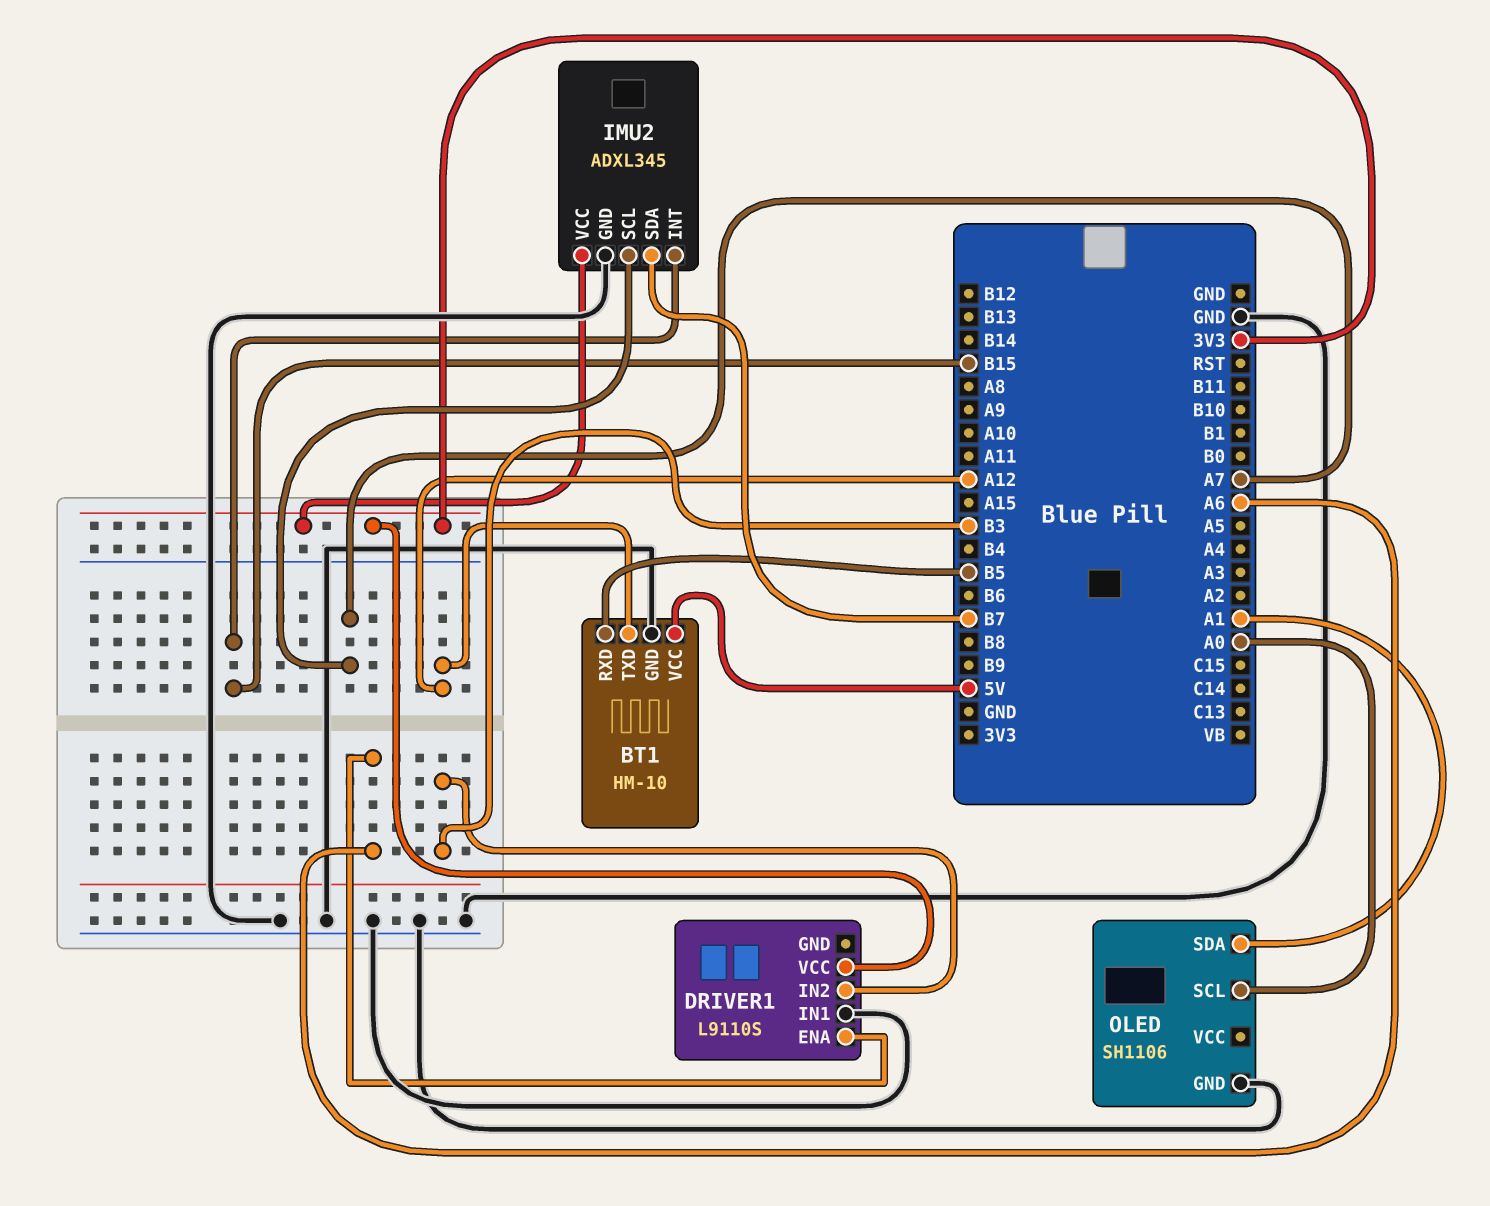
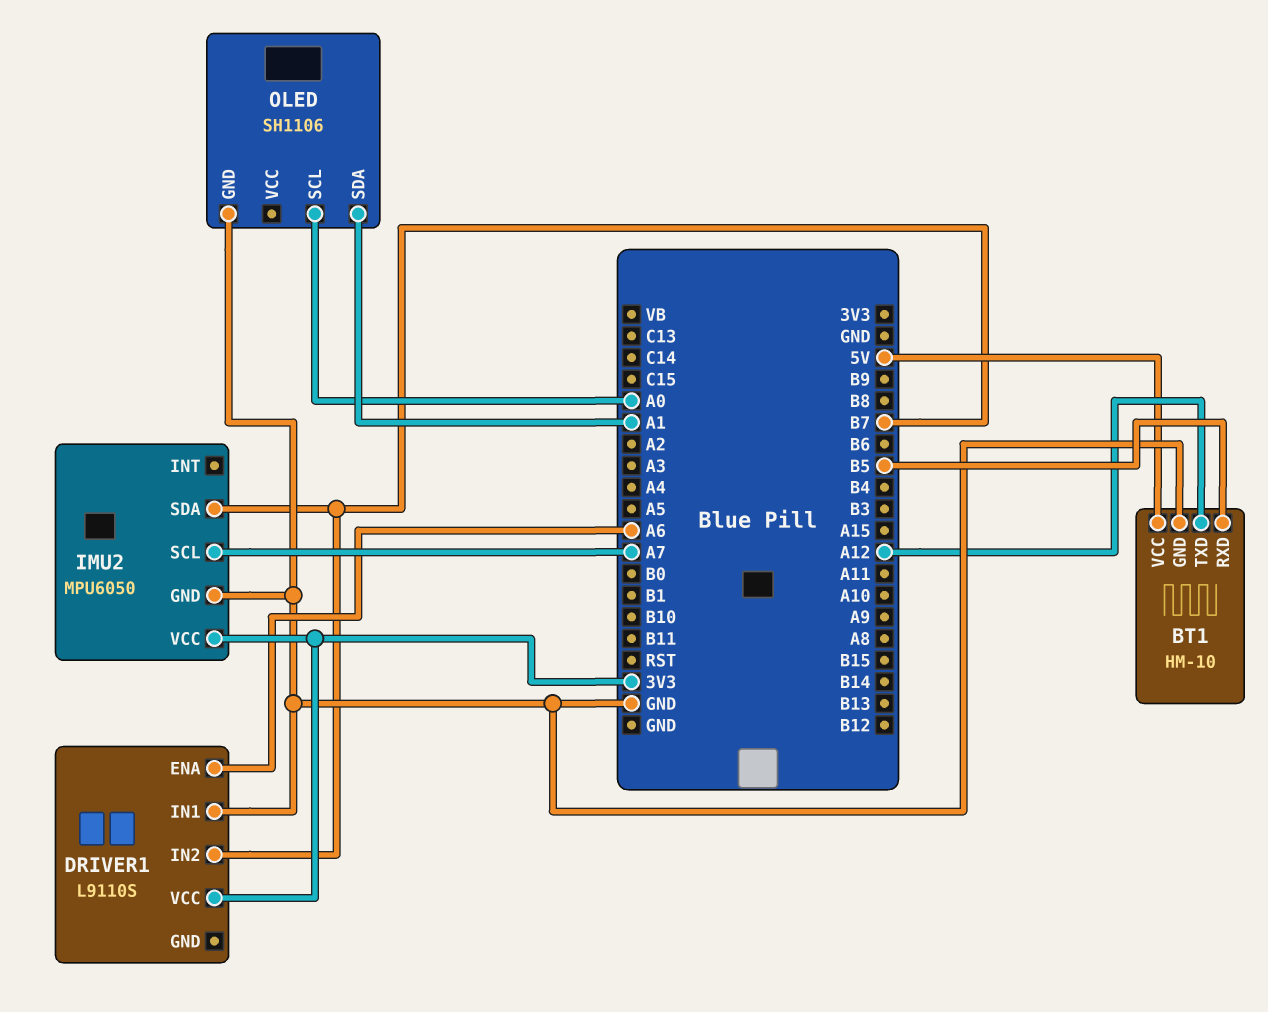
DRIVER1 pin IN2: B3 -> B7
IMU2: ADXL345 -> MPU6050
IMU2 pin INT: B15 -> none

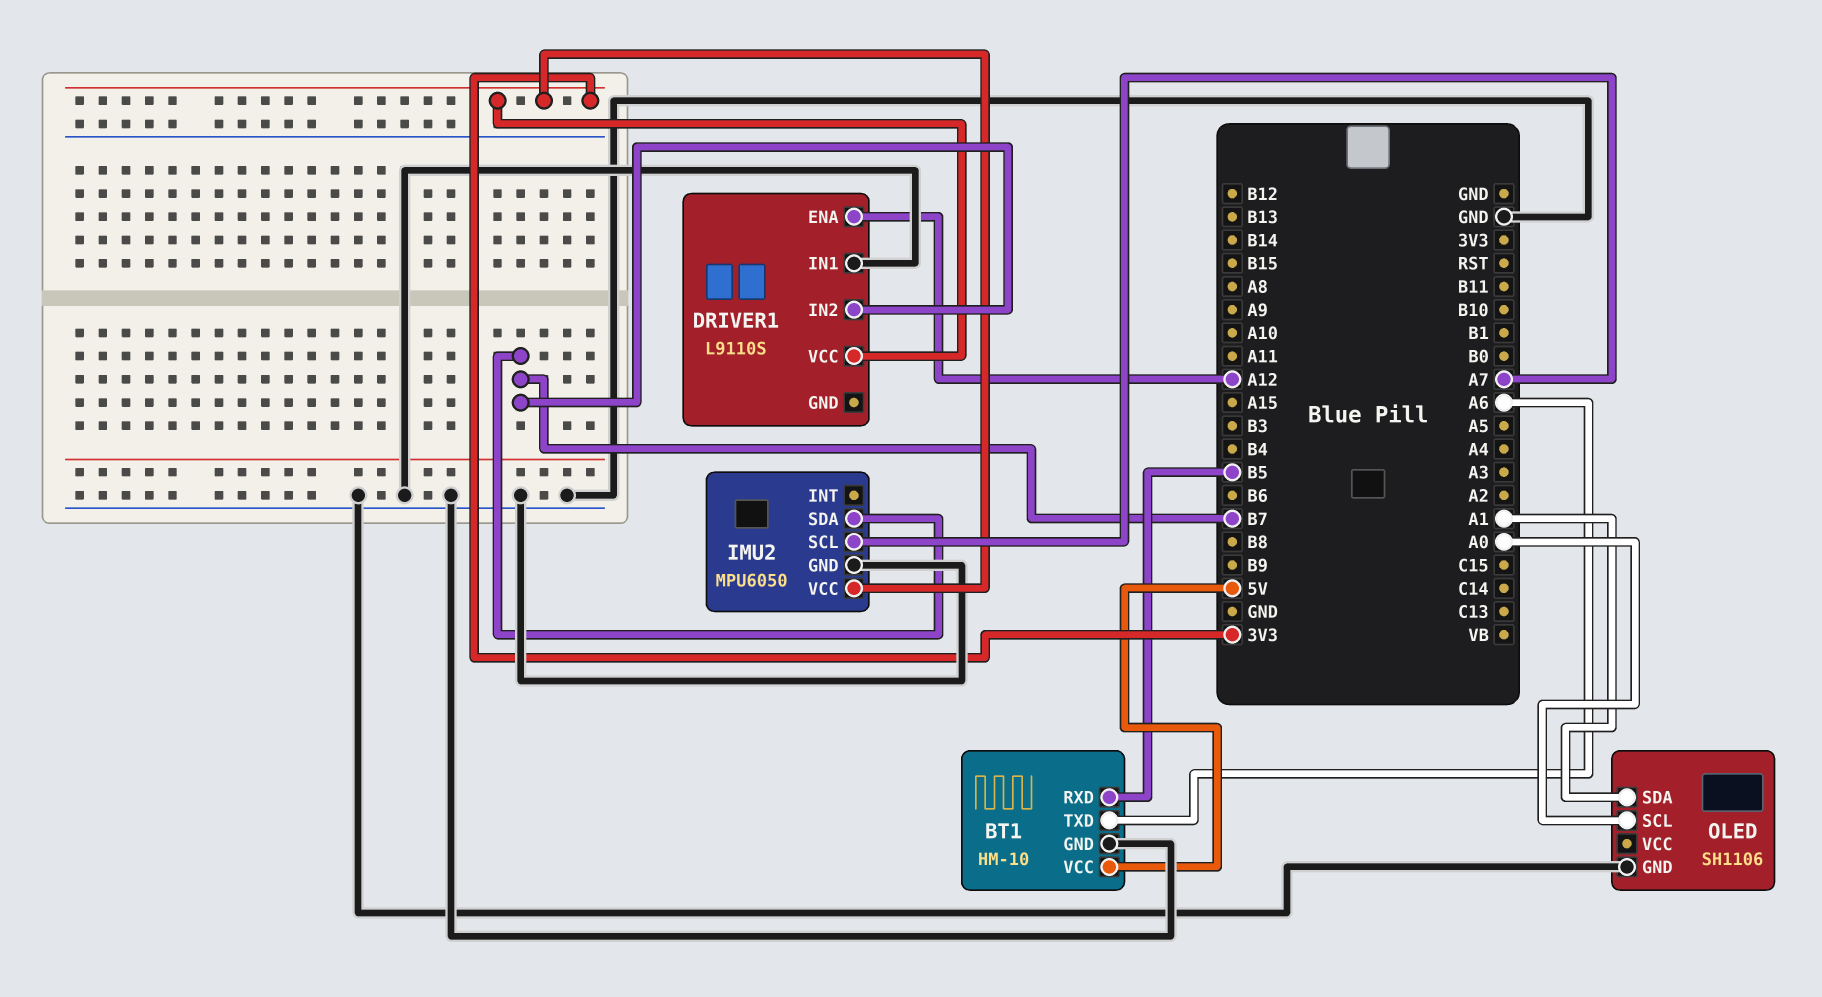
BT1 pin TXD: A12 -> A6
DRIVER1 pin ENA: A6 -> A12

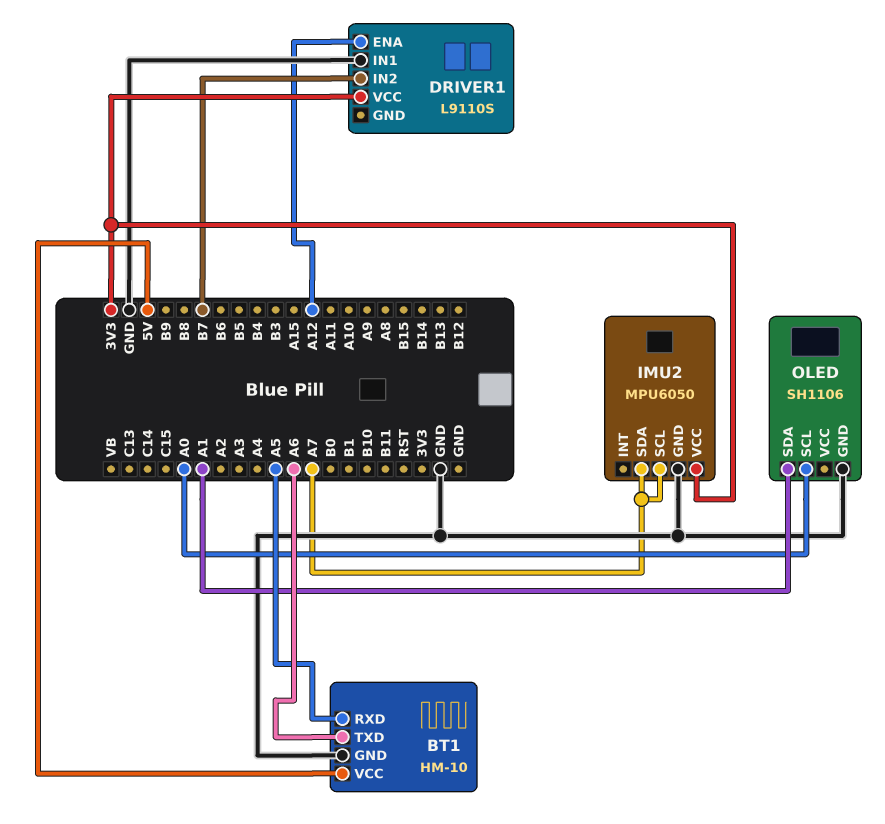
BT1 pin RXD: B5 -> A5
IMU2 pin SDA: B7 -> A7

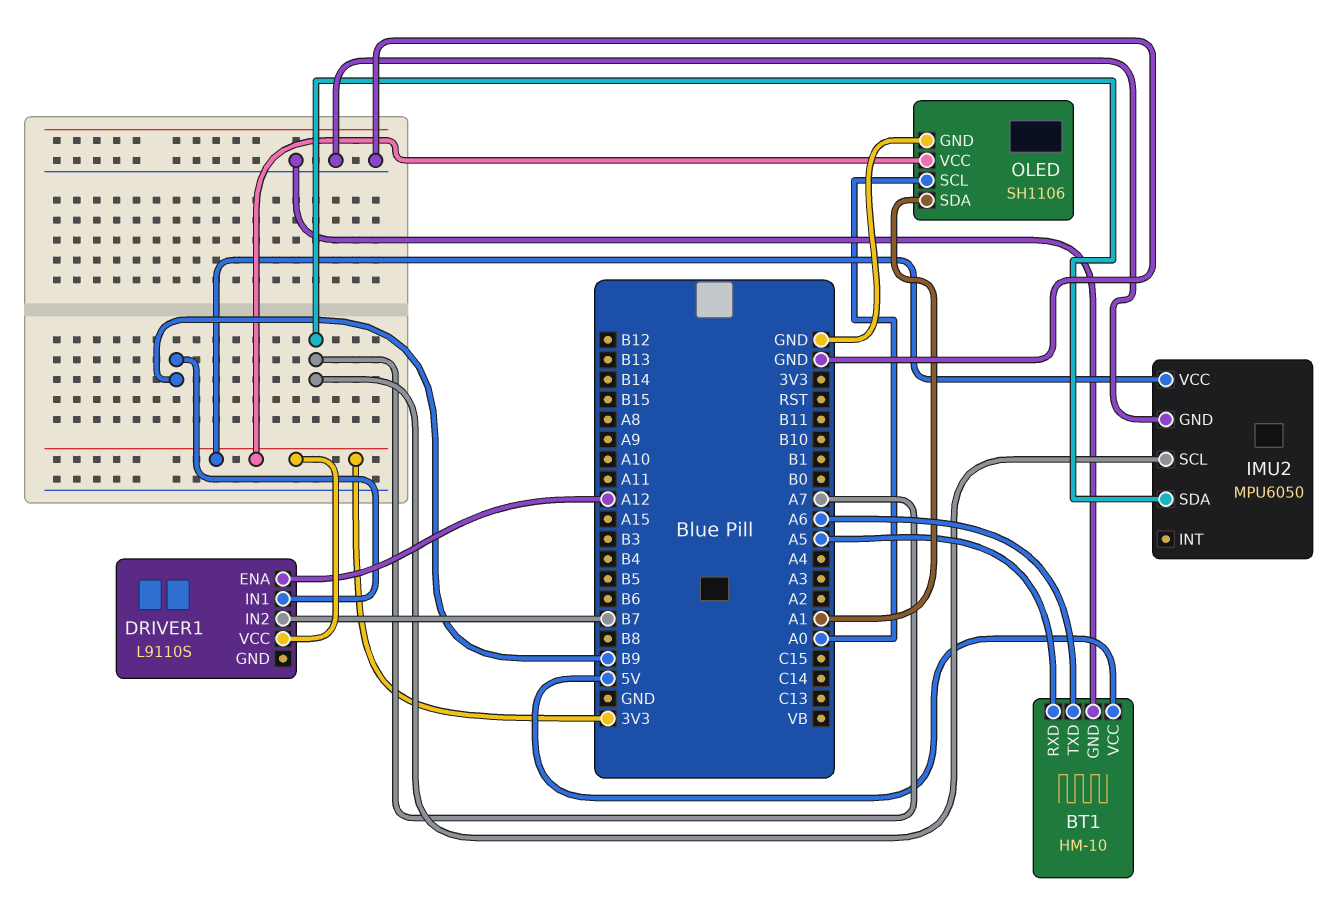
DRIVER1 pin IN1: GND -> B9
OLED pin VCC: none -> 3V3

